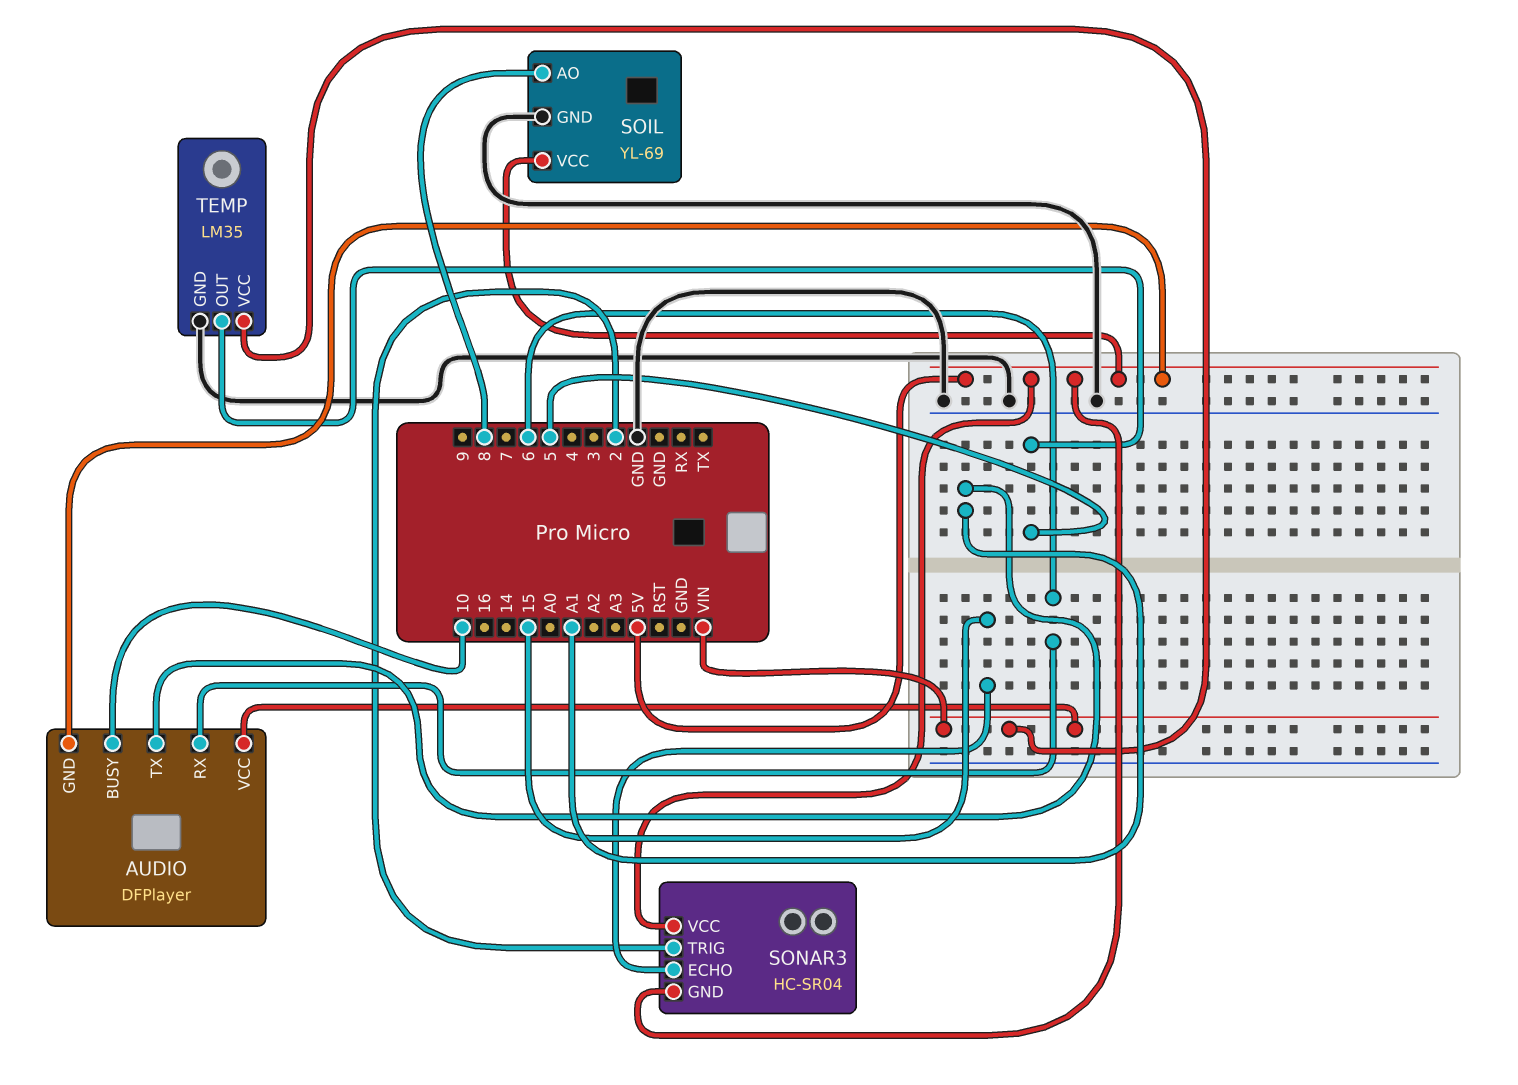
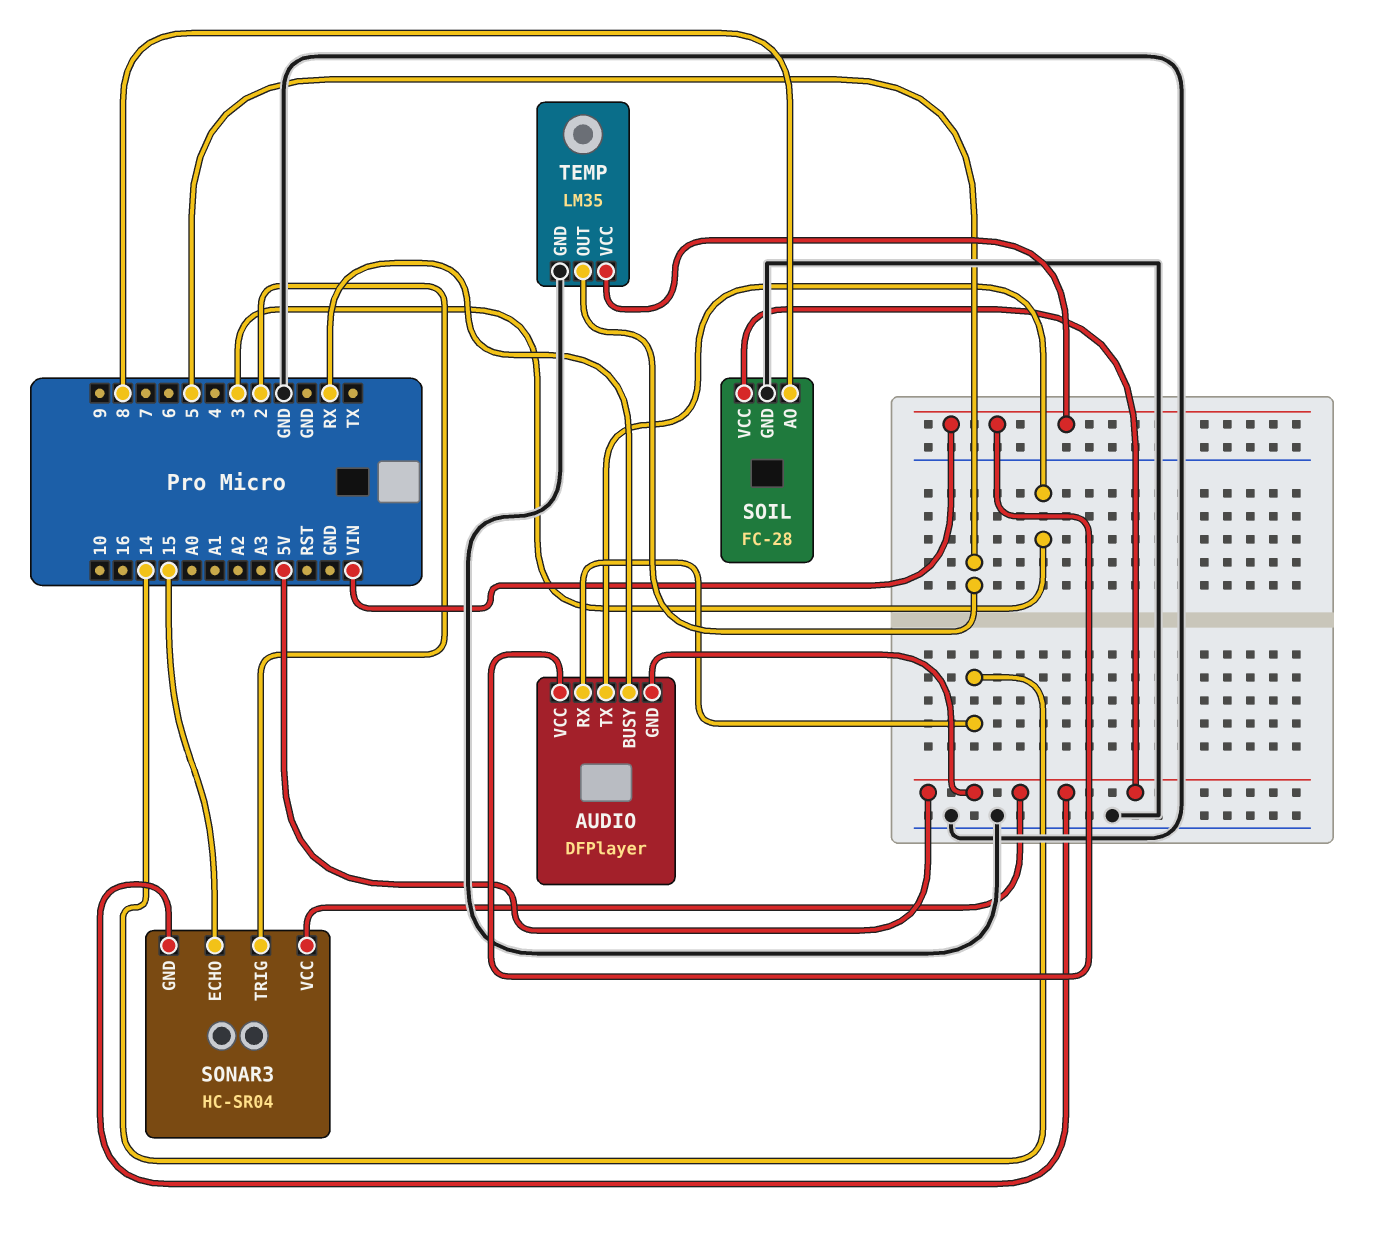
AUDIO pin BUSY: 10 -> RX
AUDIO pin RX: 6 -> 14
AUDIO pin TX: A1 -> 3
SOIL: YL-69 -> FC-28

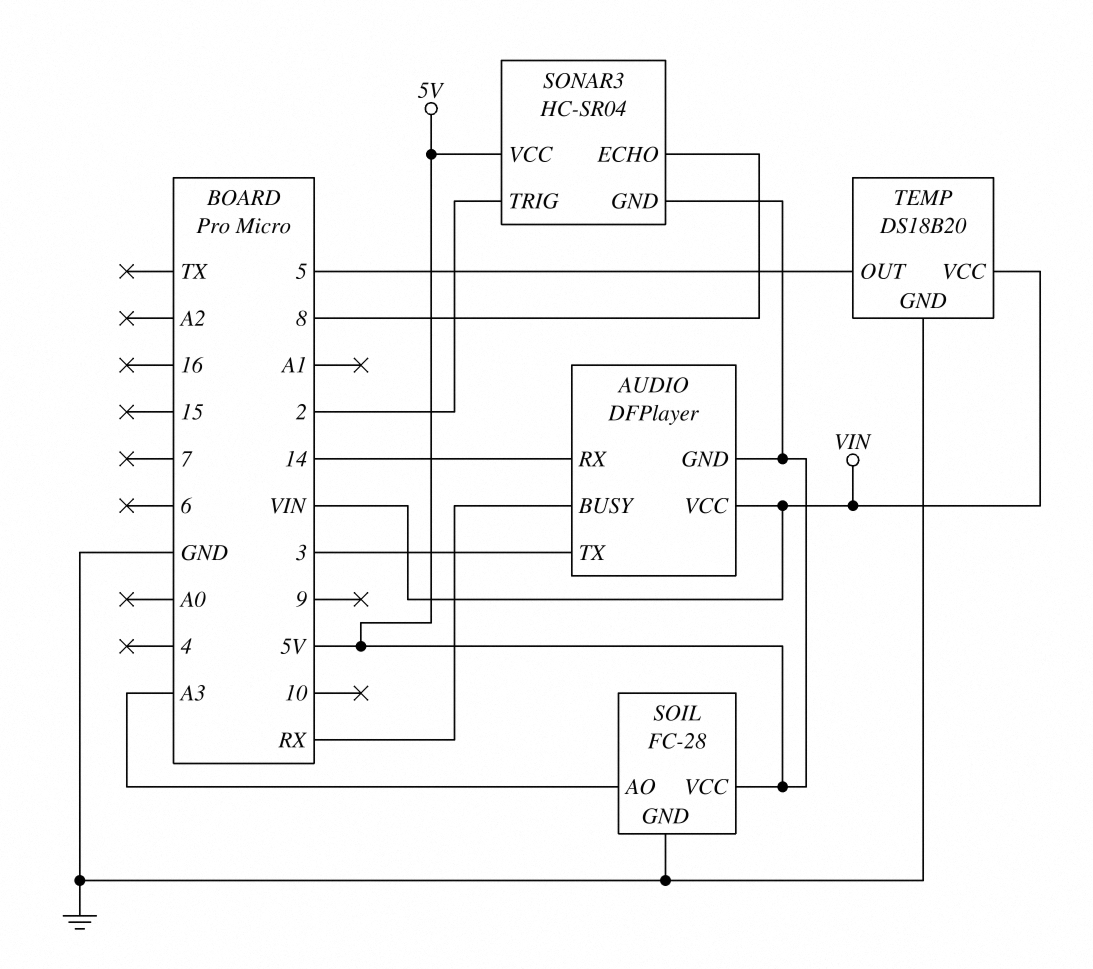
SOIL pin AO: 8 -> A3
SONAR3 pin ECHO: 15 -> 8
TEMP: LM35 -> DS18B20

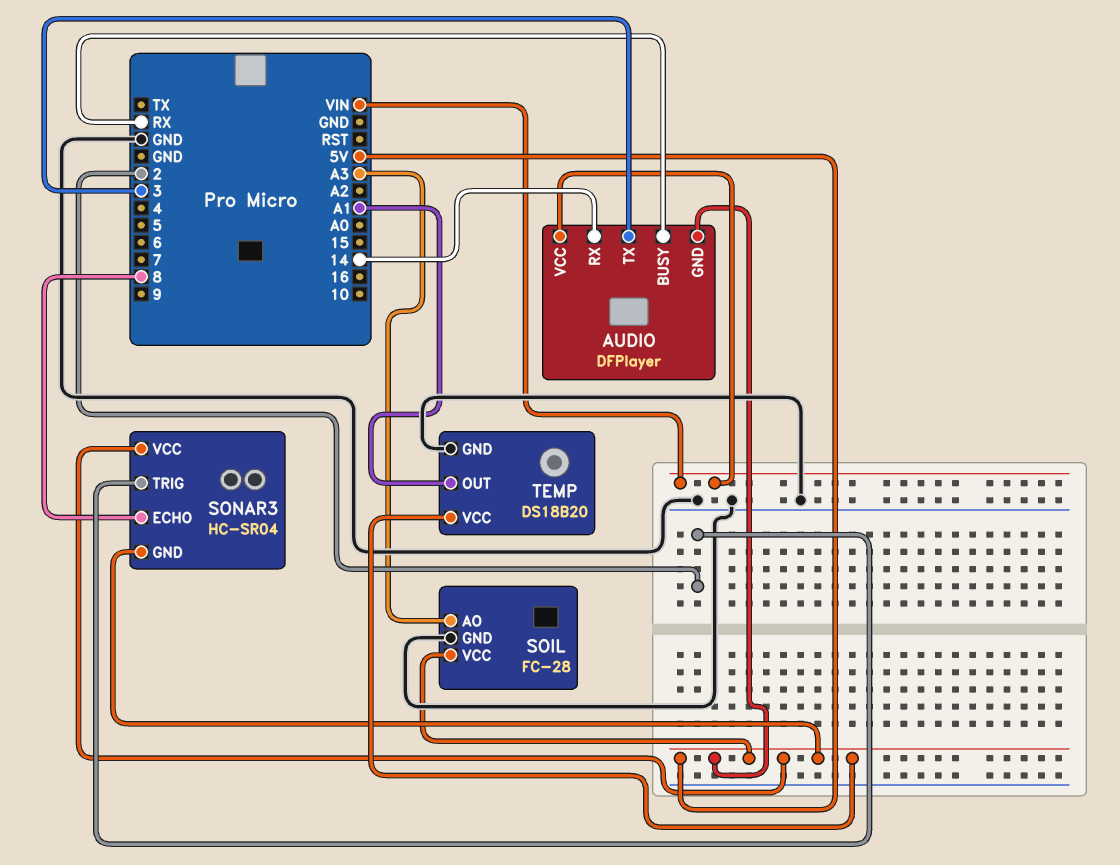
TEMP pin OUT: 5 -> A1
TEMP pin VCC: VIN -> 5V

